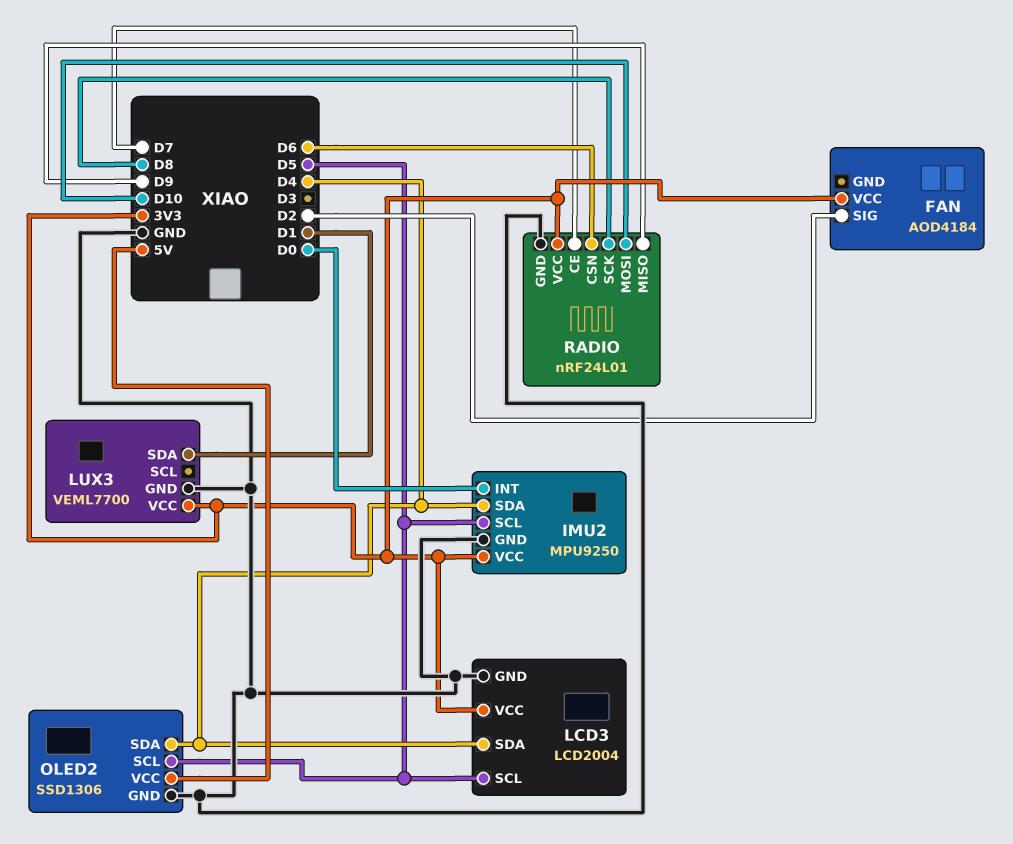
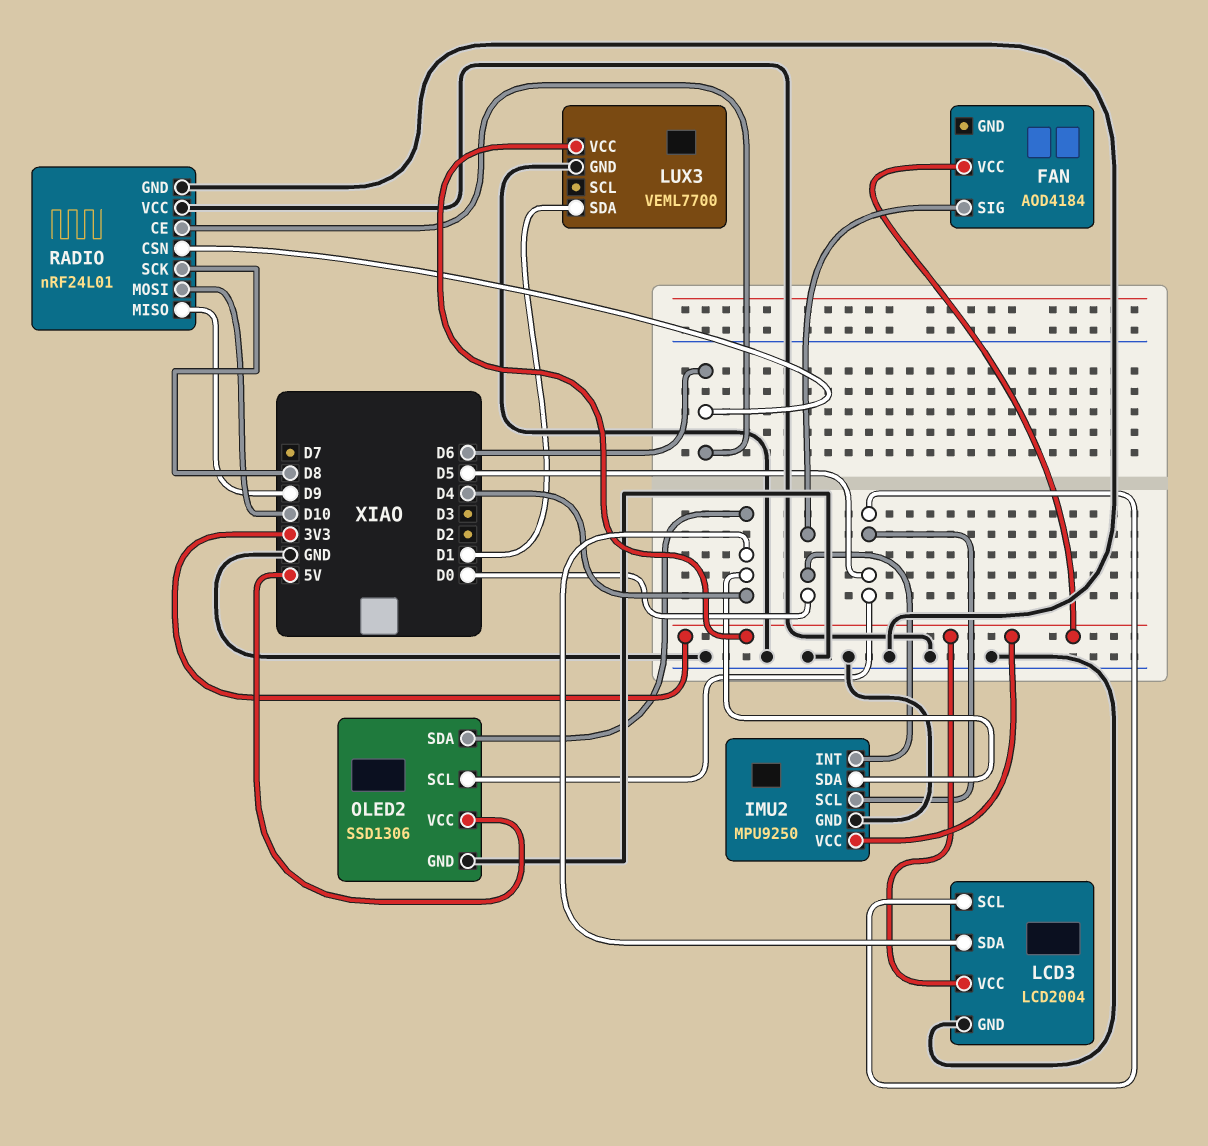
FAN pin SIG: D2 -> D0
RADIO pin CE: D7 -> D6
RADIO pin VCC: 3V3 -> GND

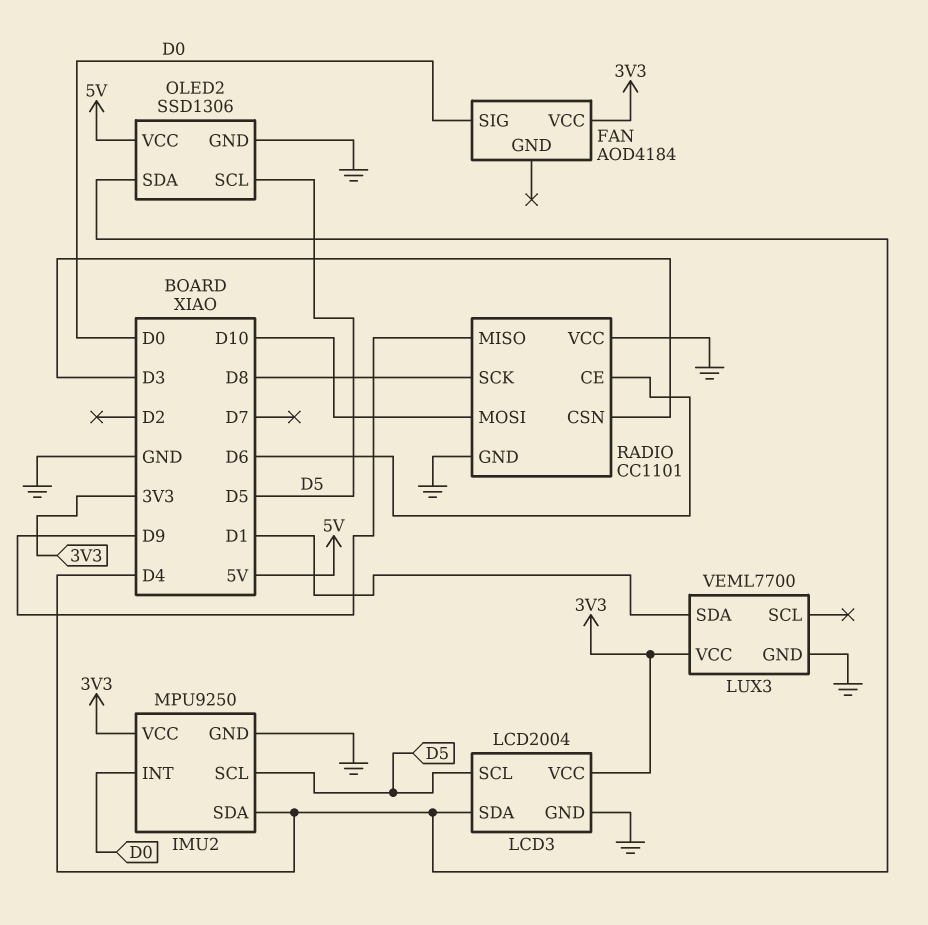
RADIO: nRF24L01 -> CC1101
RADIO pin CSN: D6 -> D3

